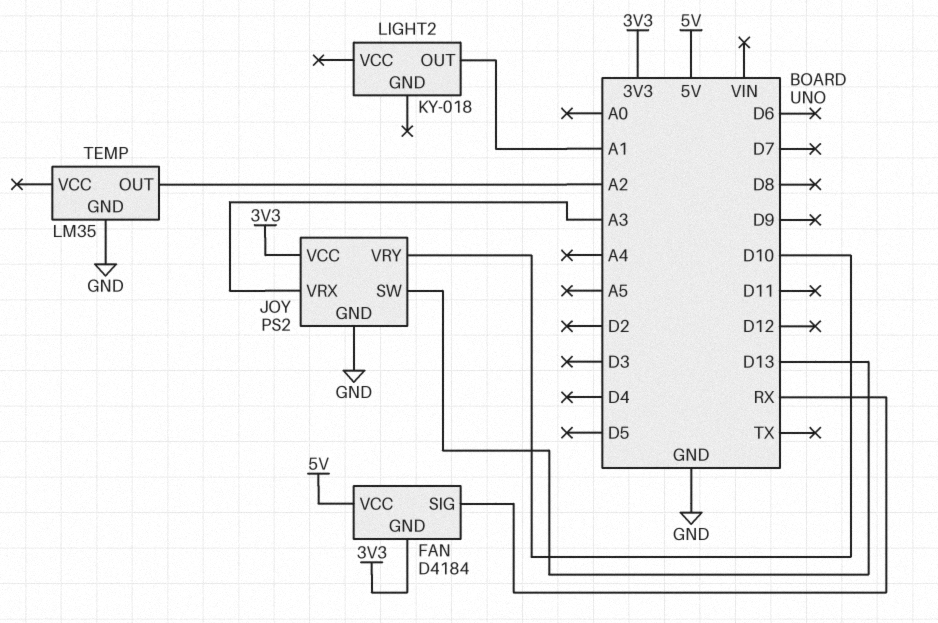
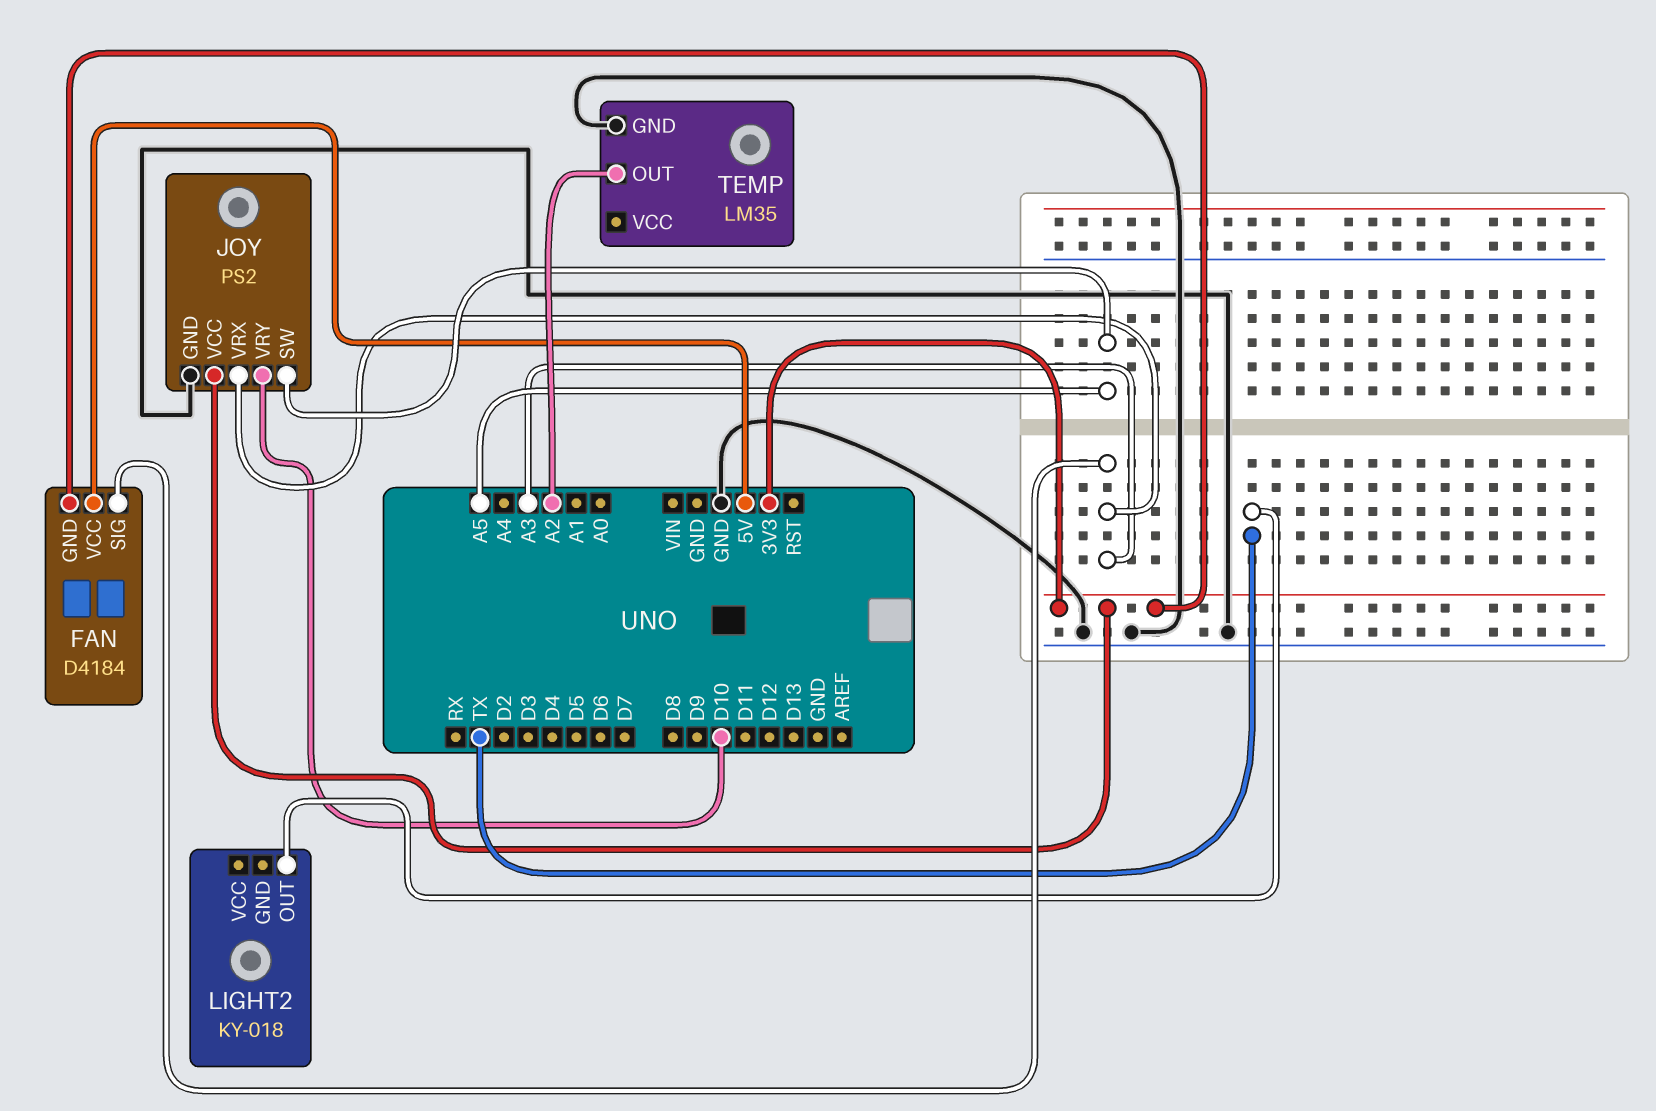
FAN pin SIG: RX -> A3
JOY pin SW: D13 -> A5
LIGHT2 pin OUT: A1 -> TX

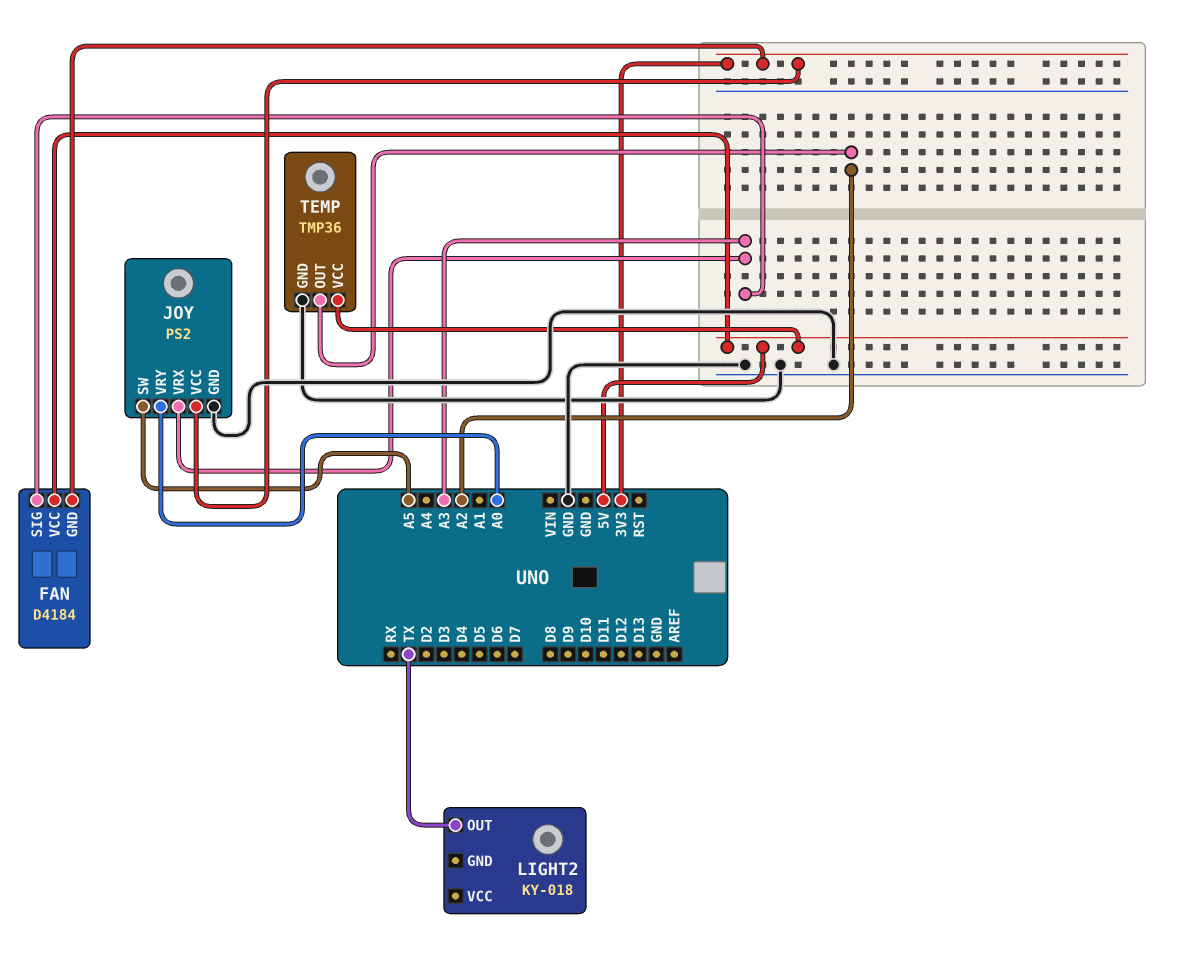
JOY pin VRY: D10 -> A0
TEMP: LM35 -> TMP36
TEMP pin VCC: none -> 5V

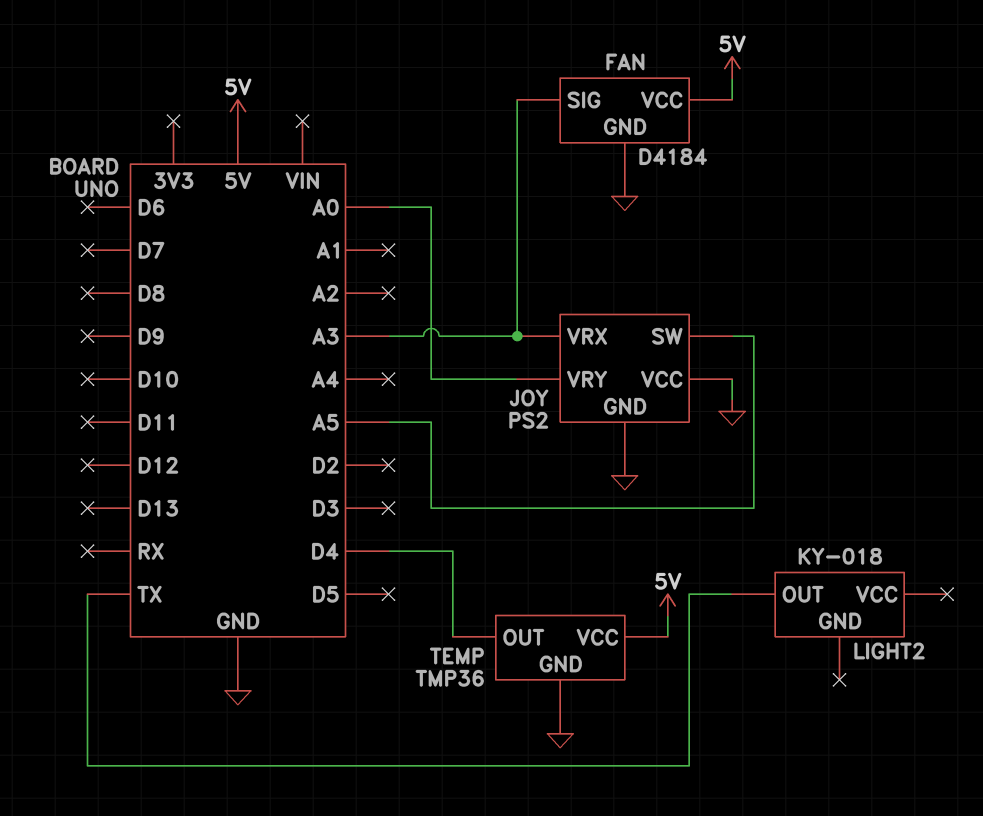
FAN pin GND: 3V3 -> GND
JOY pin VCC: 3V3 -> GND
TEMP pin OUT: A2 -> D4

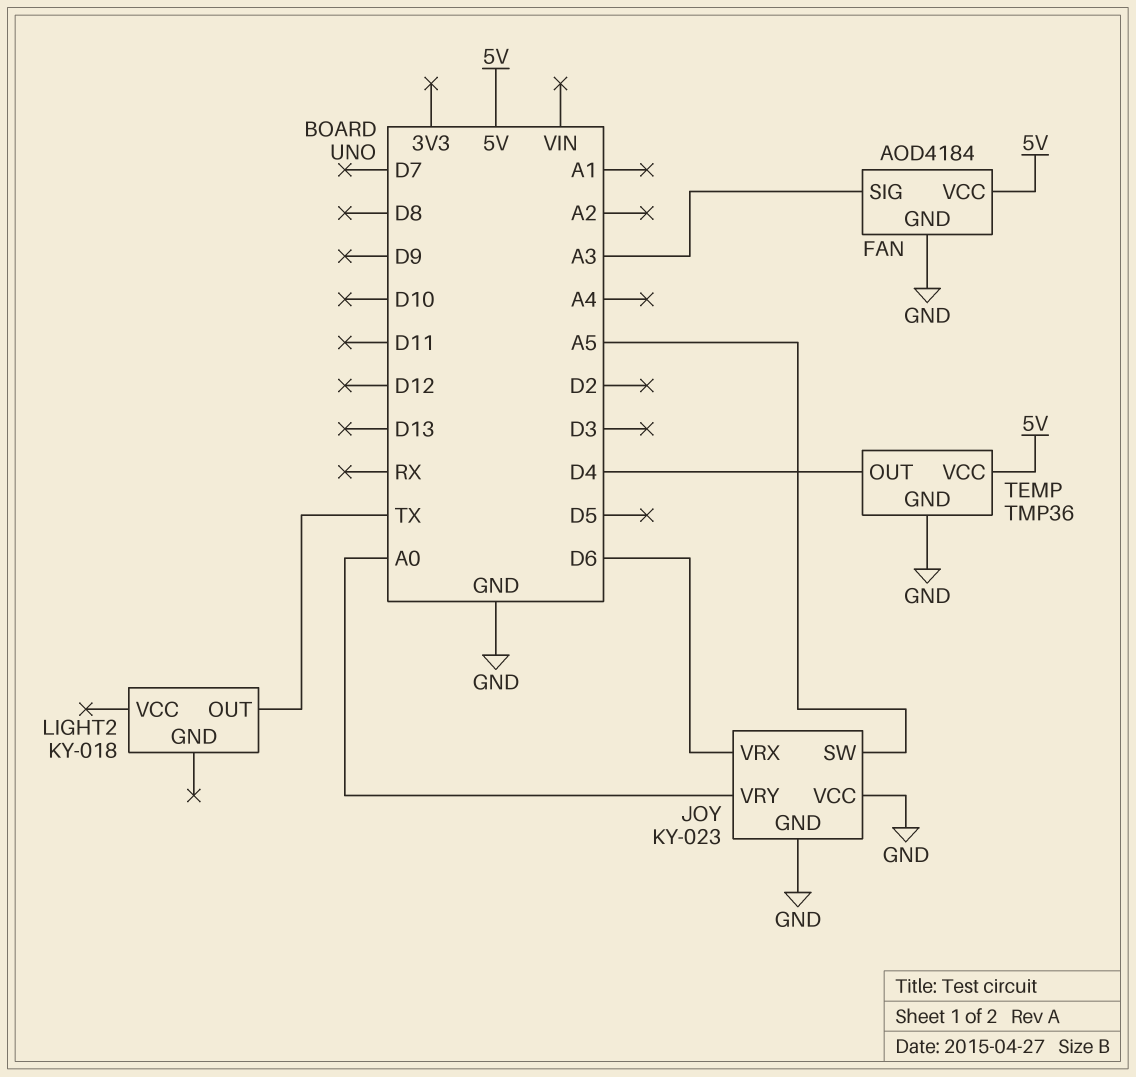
FAN: D4184 -> AOD4184
JOY: PS2 -> KY-023
JOY pin VRX: A3 -> D6

